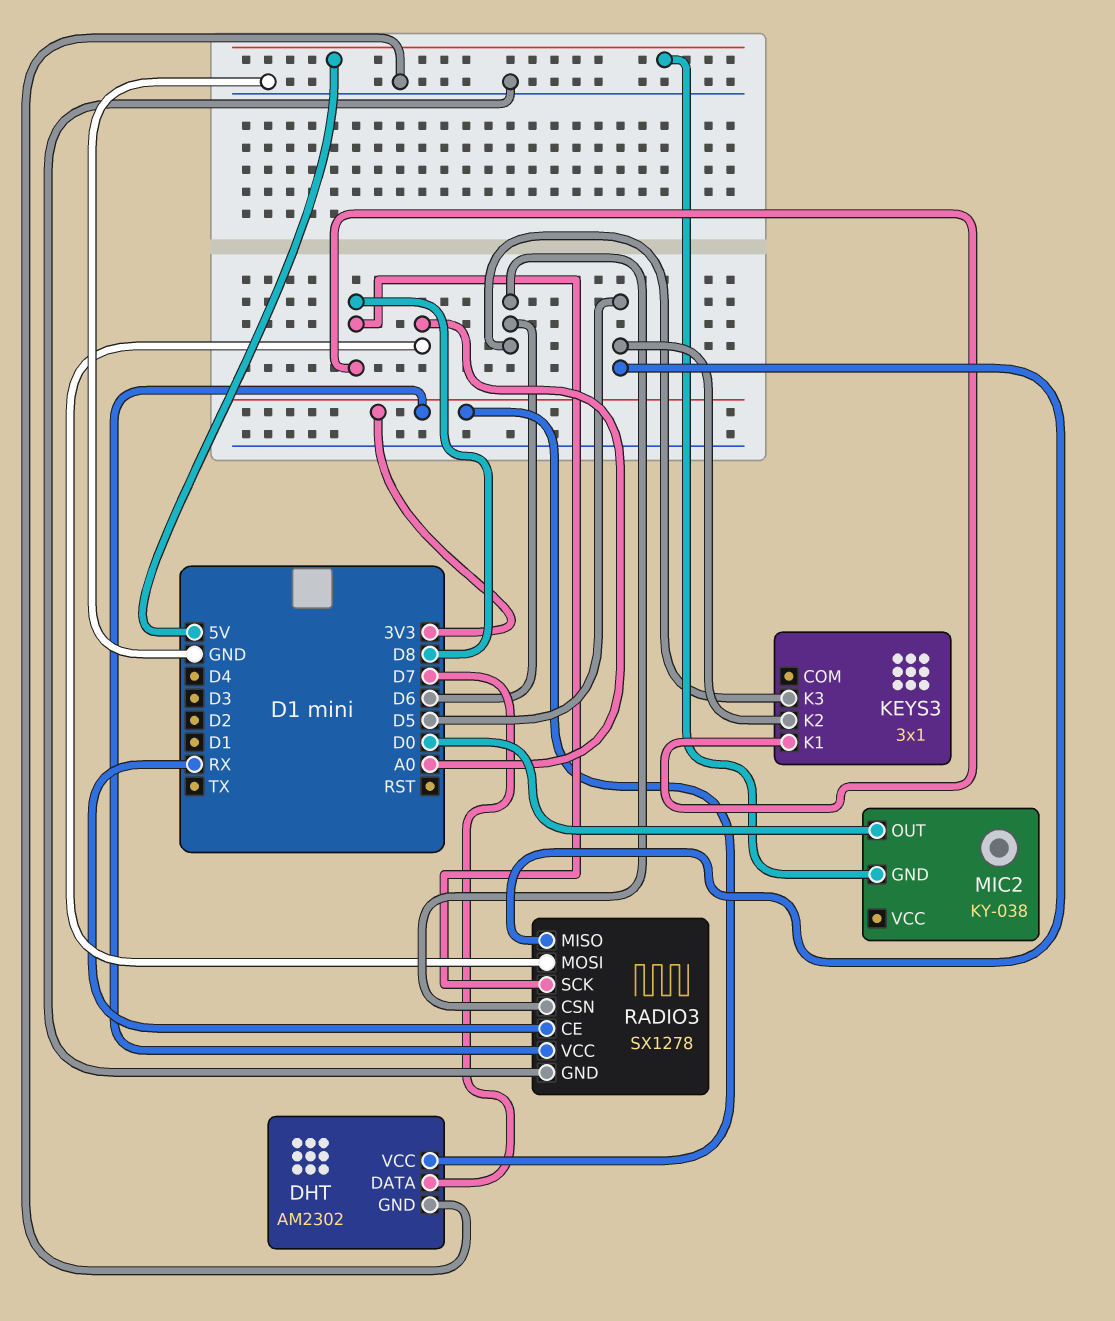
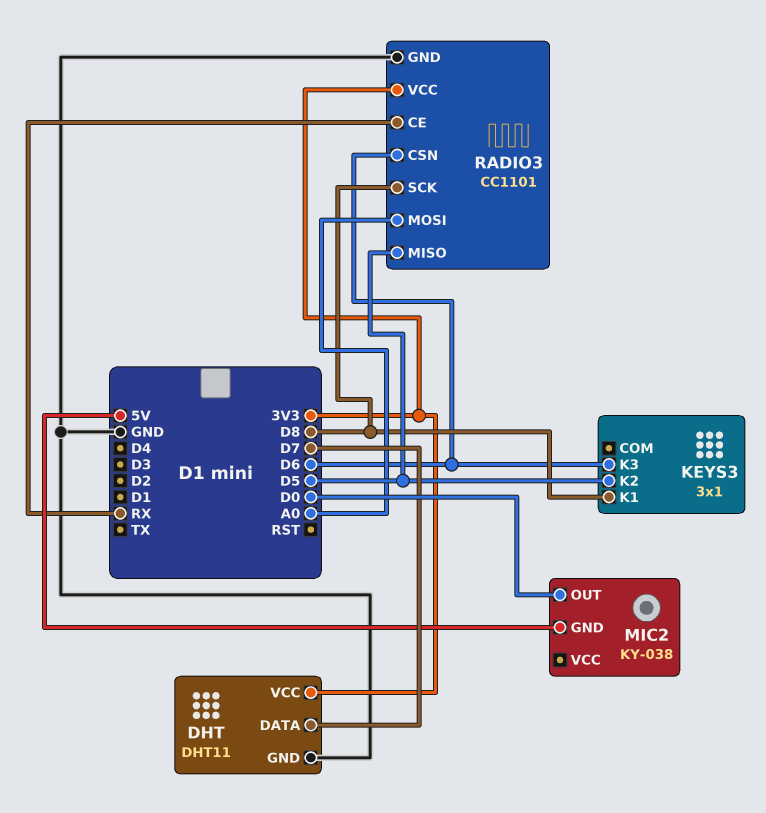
DHT: AM2302 -> DHT11
RADIO3: SX1278 -> CC1101

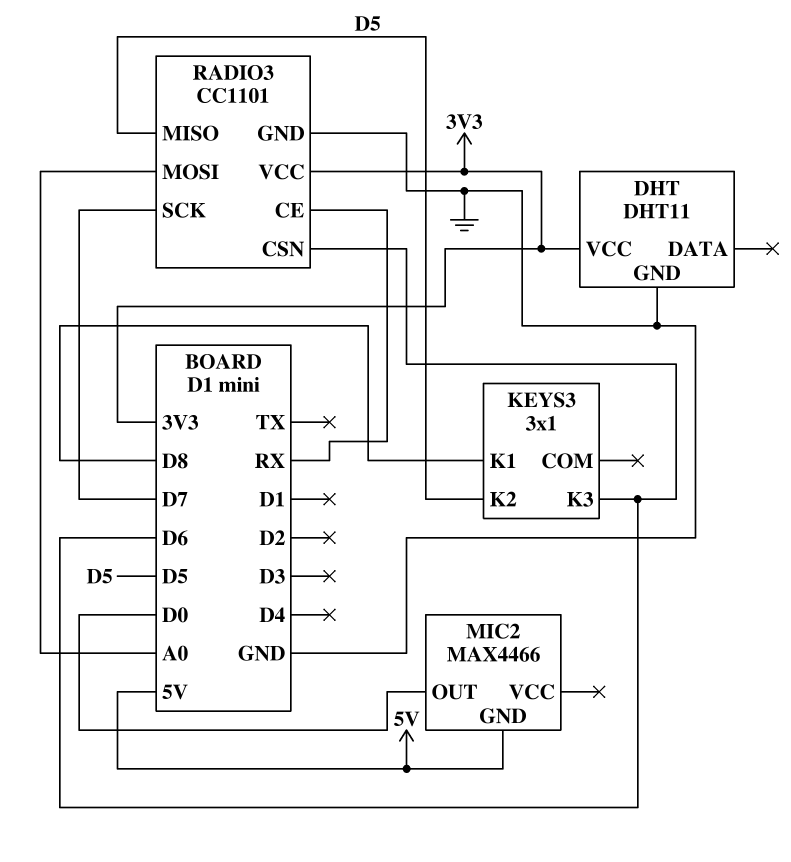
DHT pin DATA: D7 -> none
MIC2: KY-038 -> MAX4466
RADIO3 pin SCK: D8 -> D7

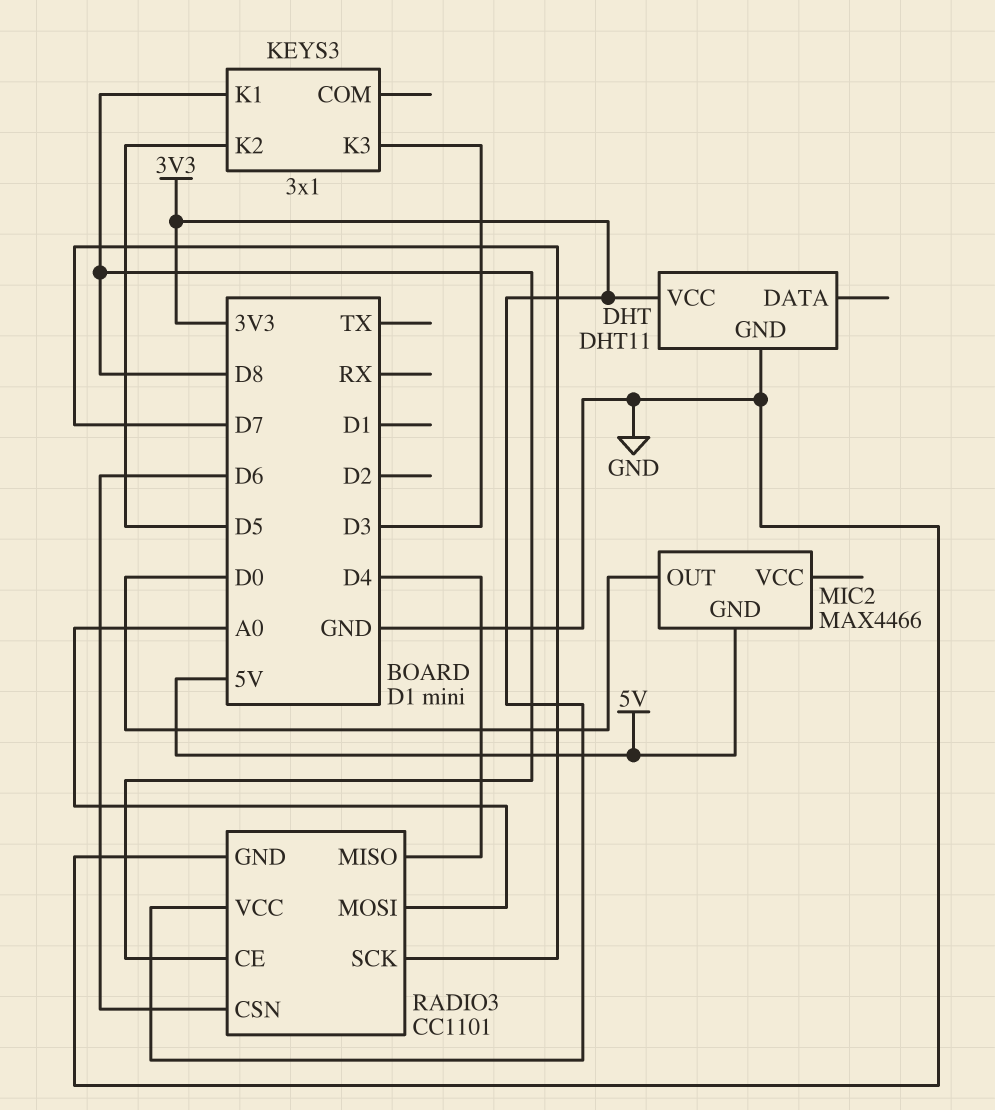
KEYS3 pin K3: D6 -> D3
RADIO3 pin CE: RX -> D8
RADIO3 pin MISO: D5 -> D4

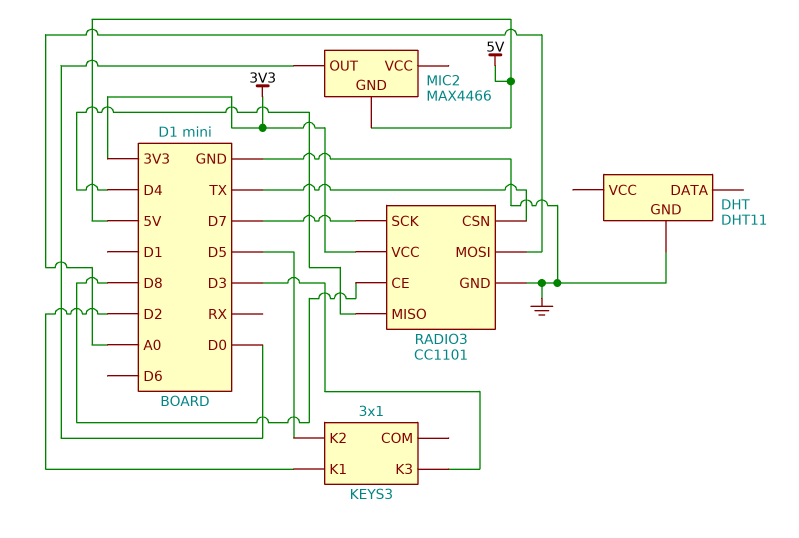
DHT pin VCC: 3V3 -> none
KEYS3 pin K1: D8 -> D2
RADIO3 pin CSN: D6 -> TX

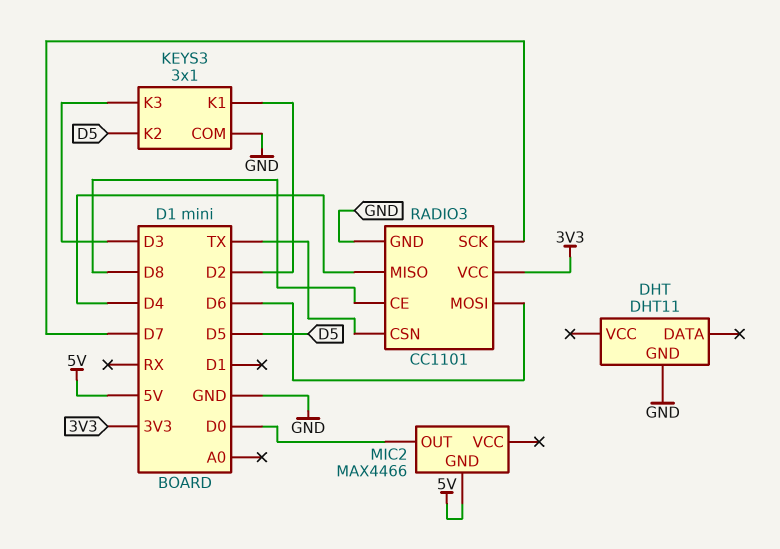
KEYS3 pin COM: none -> GND
RADIO3 pin MOSI: A0 -> D6

